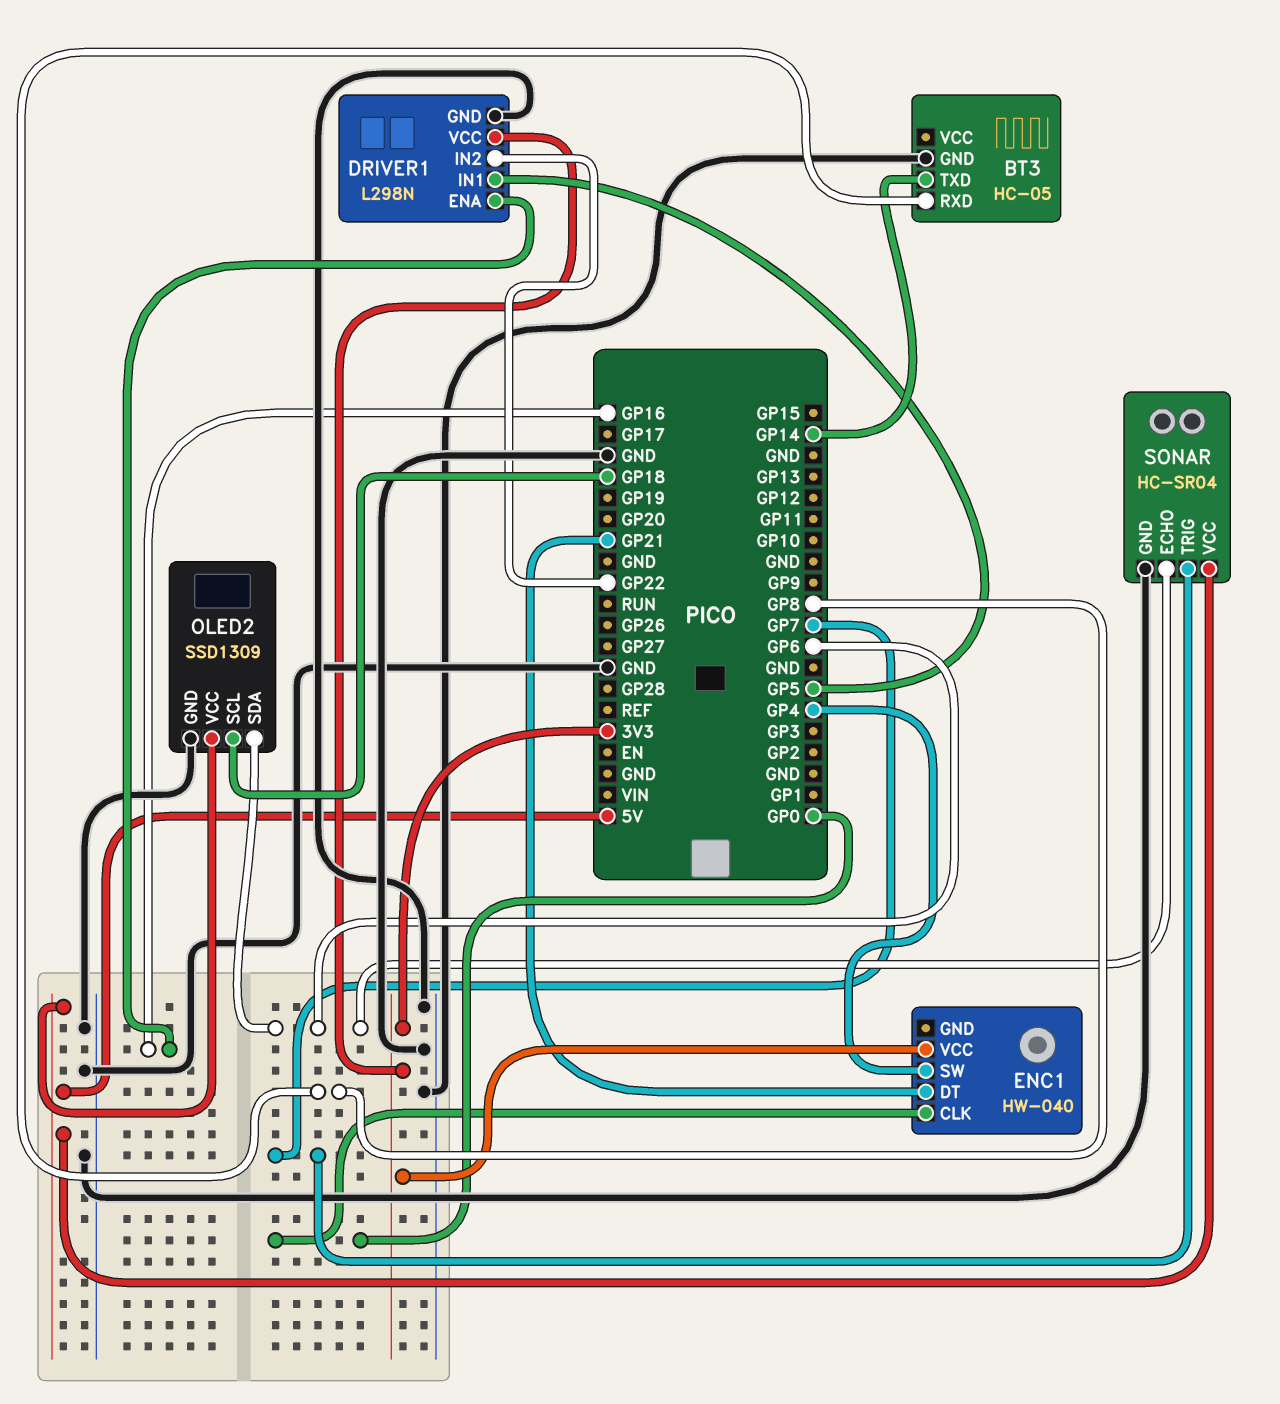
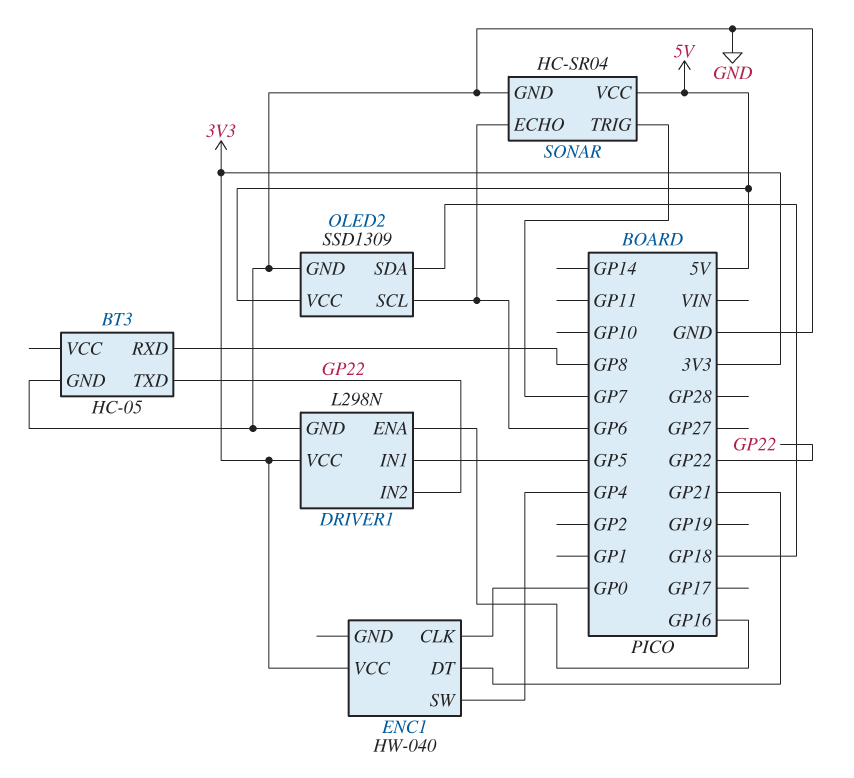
BT3 pin TXD: GP14 -> GP22
OLED2 pin SCL: GP18 -> GP6
OLED2 pin SDA: GP6 -> GP18

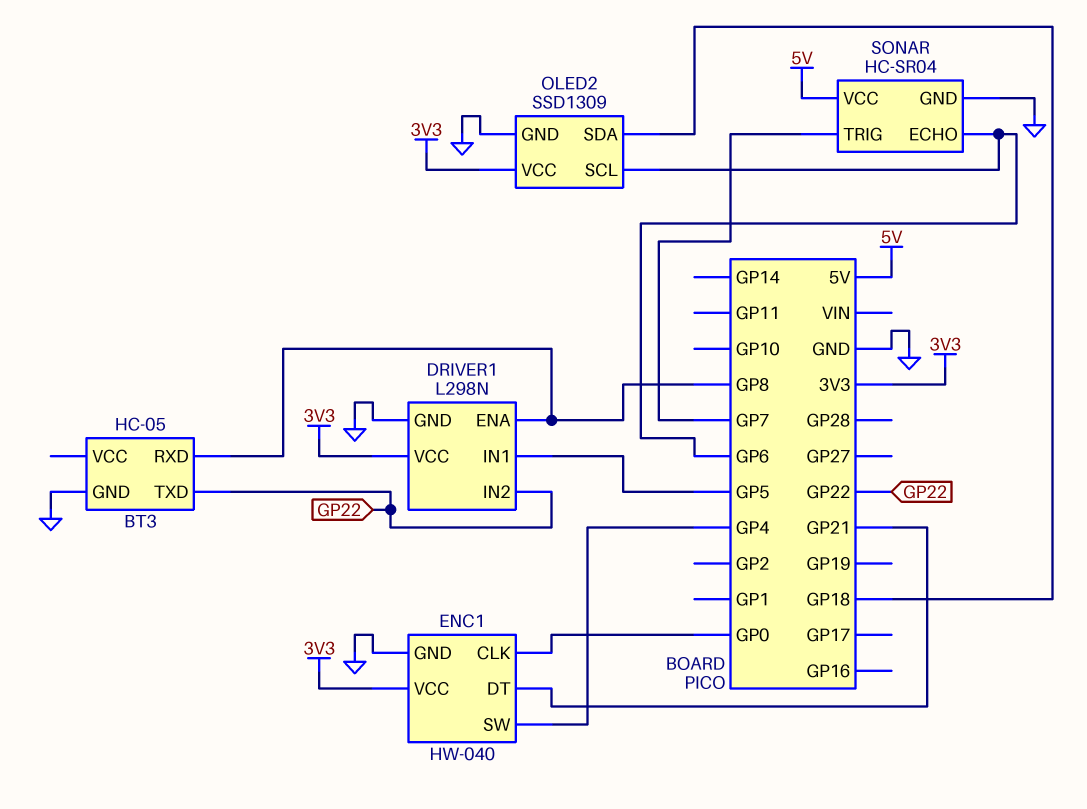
DRIVER1 pin ENA: GP16 -> GP8
ENC1 pin GND: none -> GND
OLED2 pin VCC: 5V -> 3V3

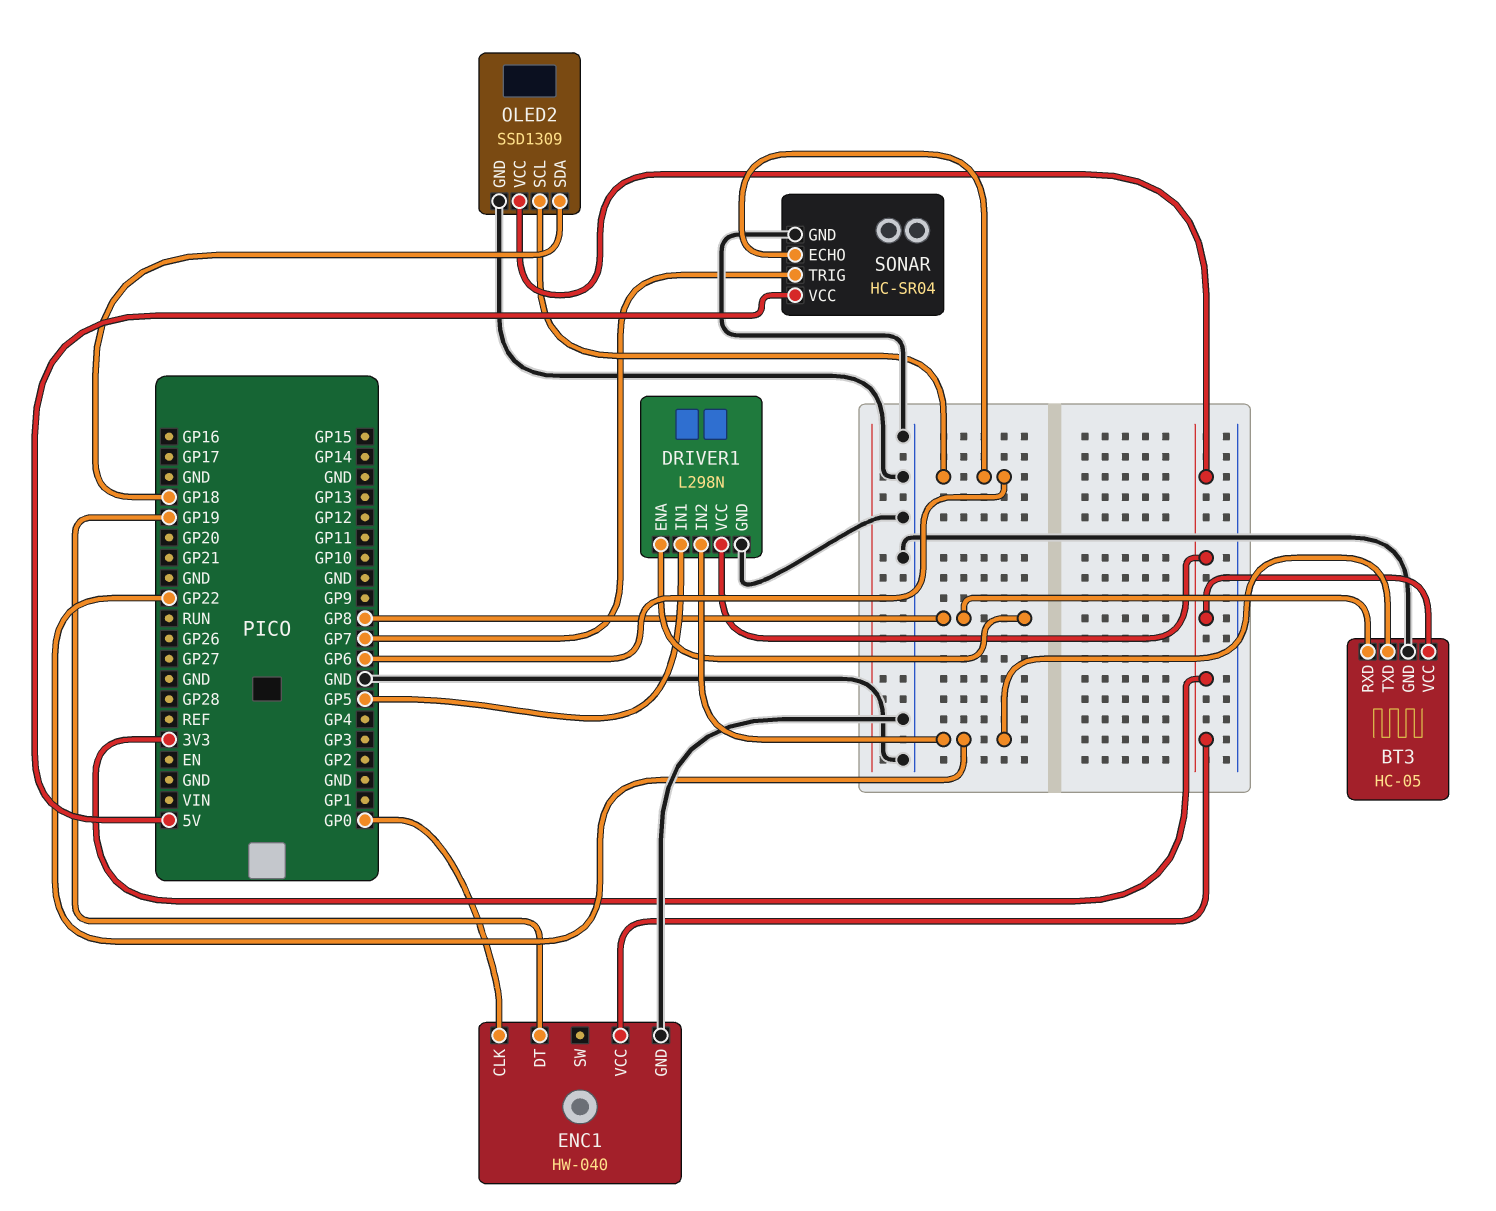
BT3 pin VCC: none -> 3V3
ENC1 pin DT: GP21 -> GP19
ENC1 pin SW: GP4 -> none

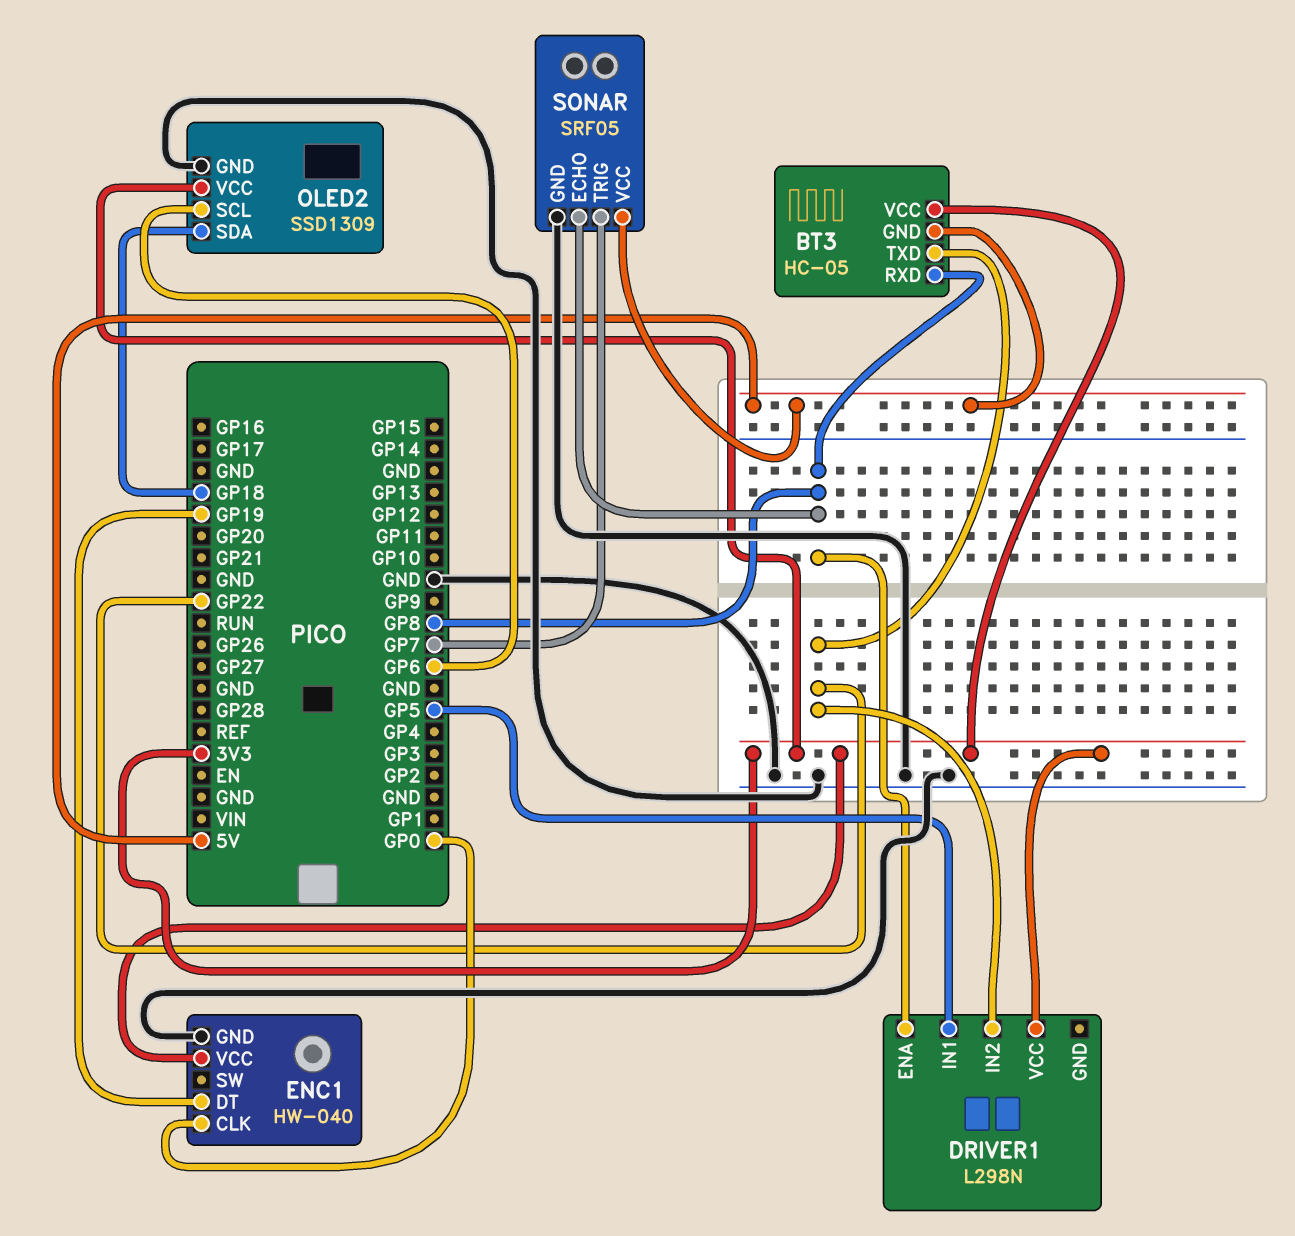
BT3 pin GND: GND -> 5V
DRIVER1 pin GND: GND -> none
SONAR: HC-SR04 -> SRF05
SONAR pin ECHO: GP6 -> GP8

